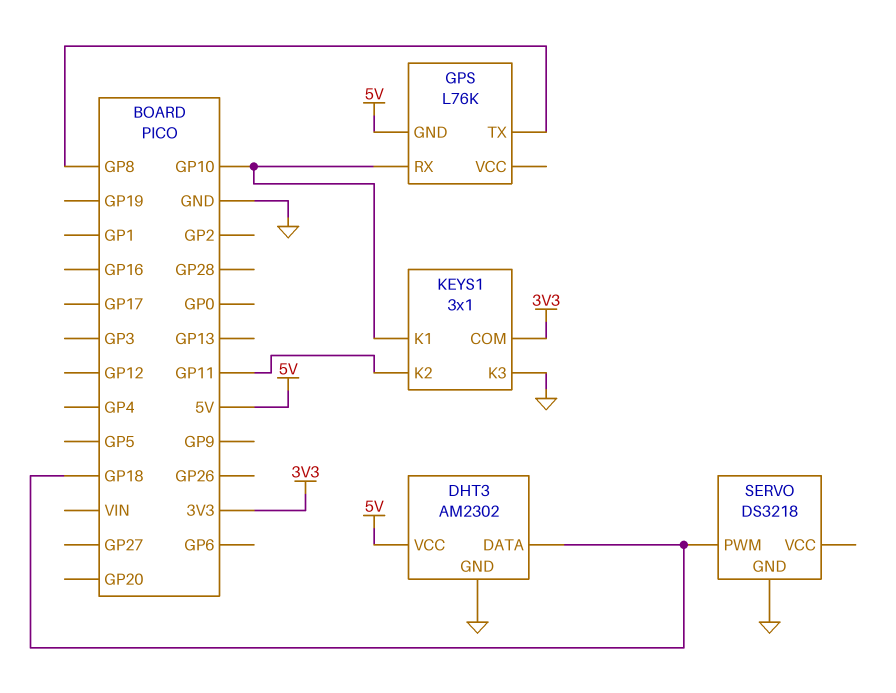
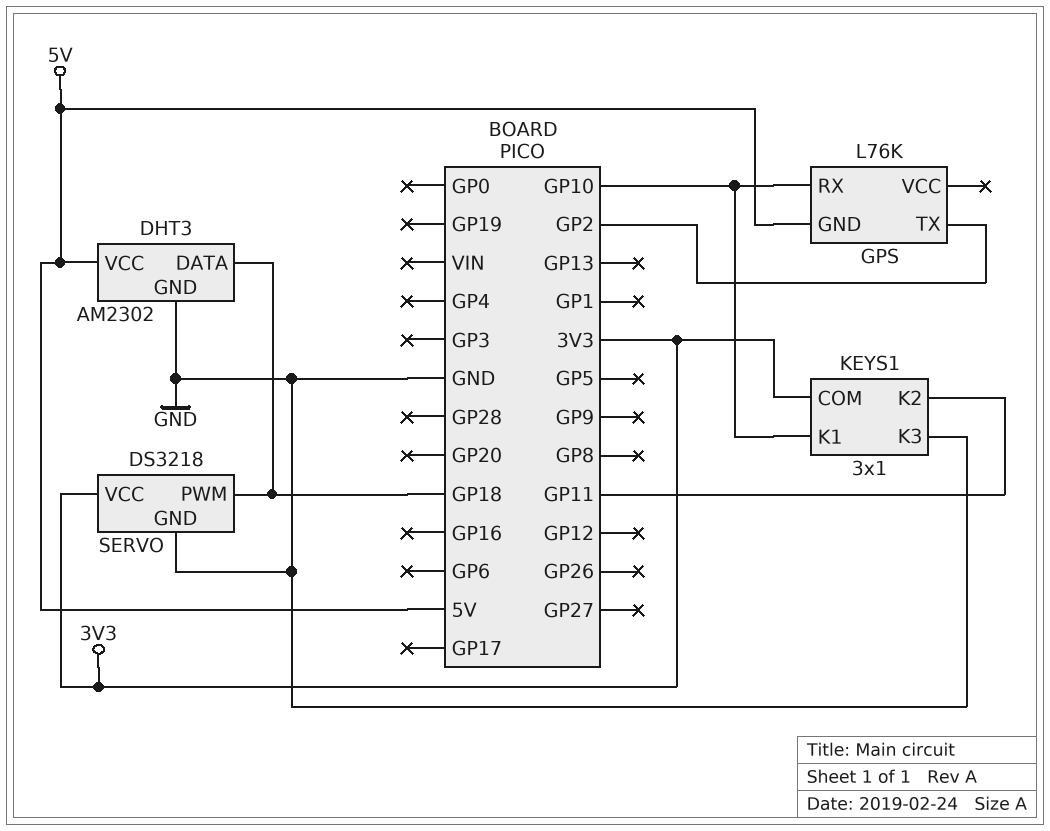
GPS pin TX: GP8 -> GP2
SERVO pin VCC: none -> 3V3

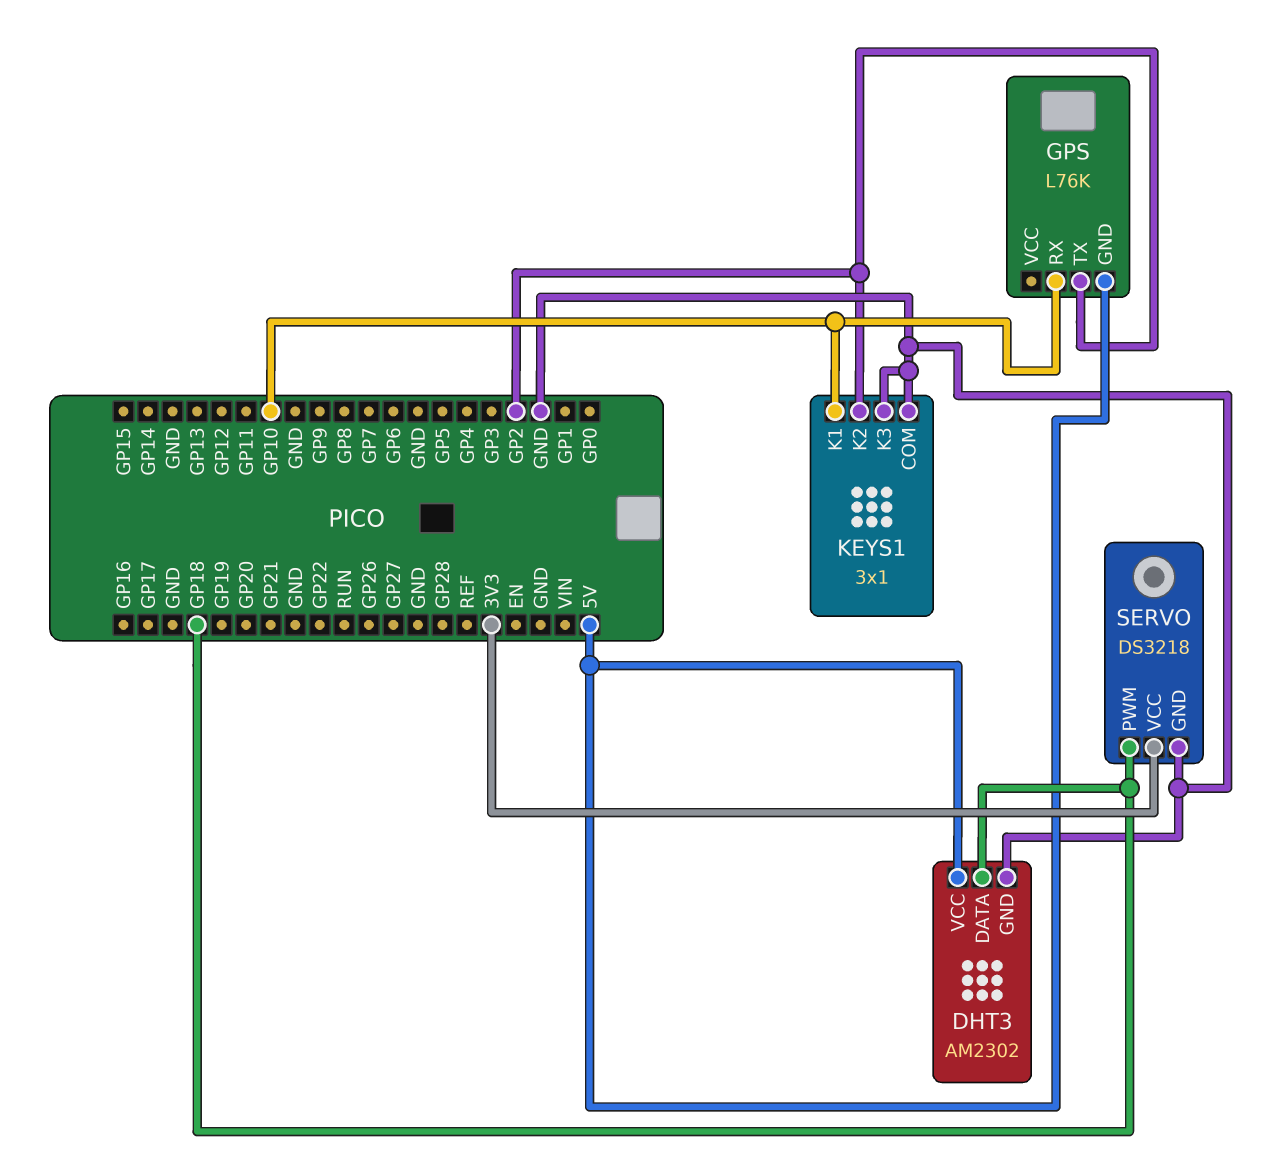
KEYS1 pin COM: 3V3 -> GND
KEYS1 pin K2: GP11 -> GP2

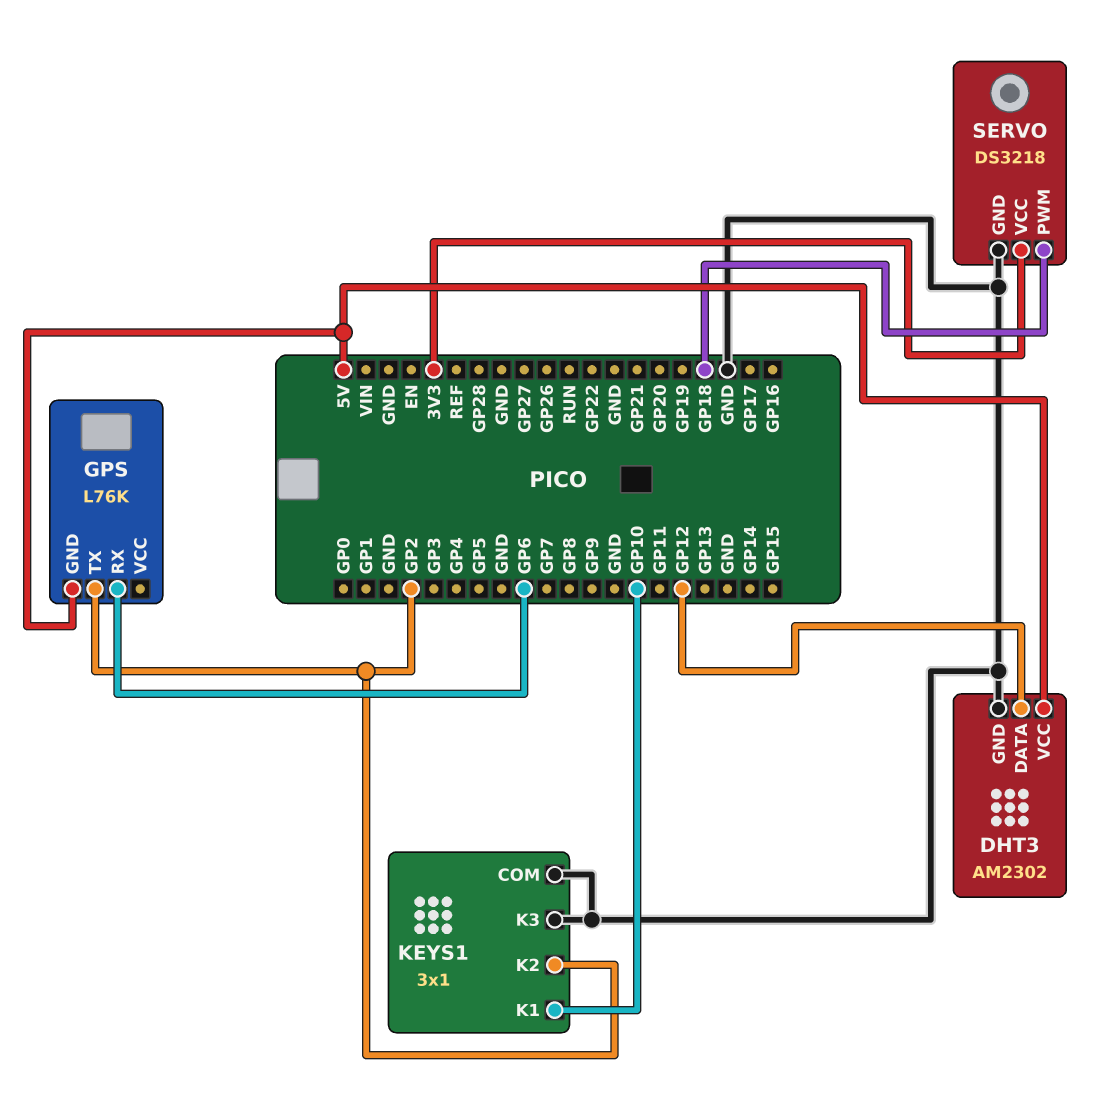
DHT3 pin DATA: GP18 -> GP12
GPS pin RX: GP10 -> GP6

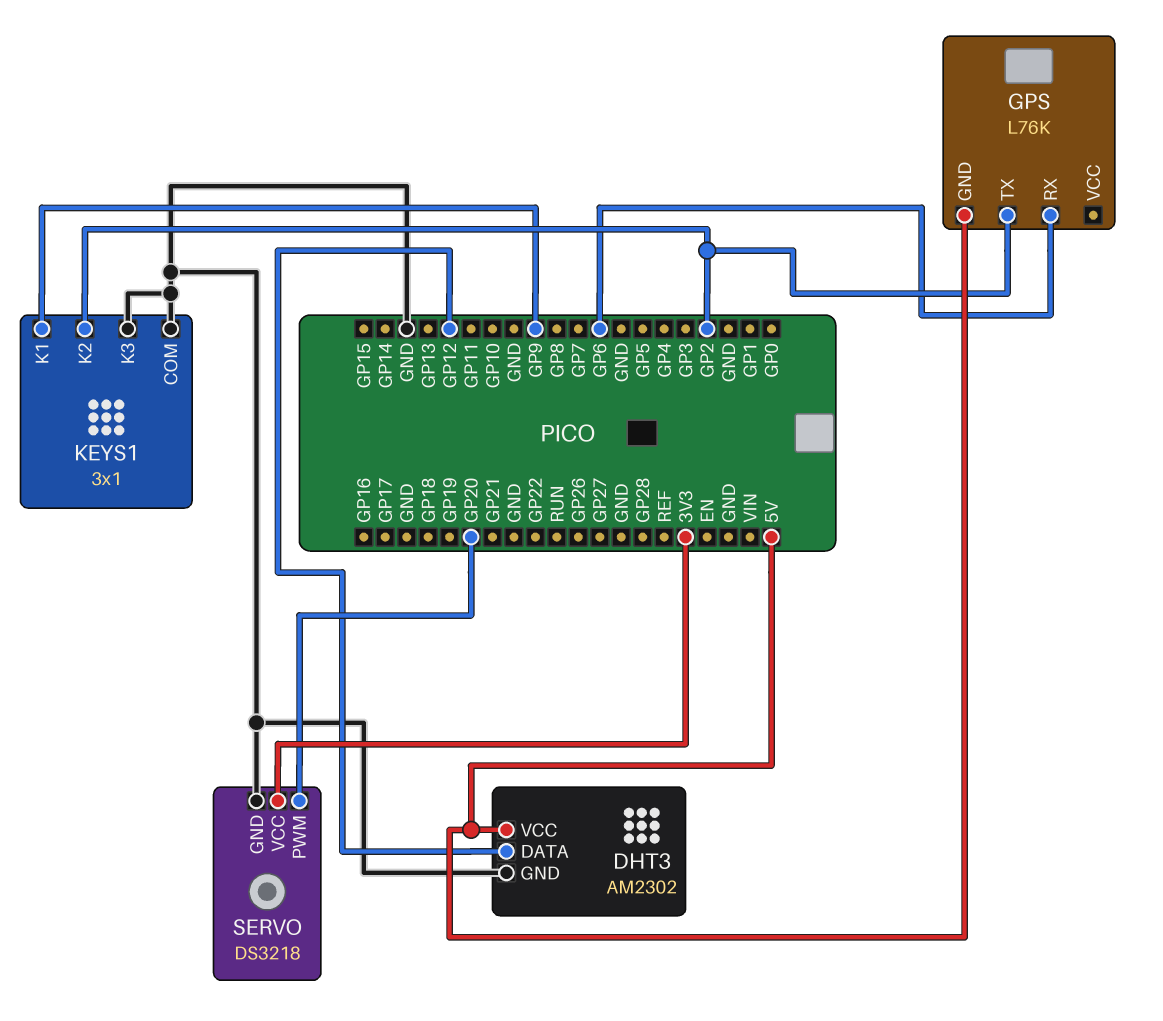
KEYS1 pin K1: GP10 -> GP9
SERVO pin PWM: GP18 -> GP20

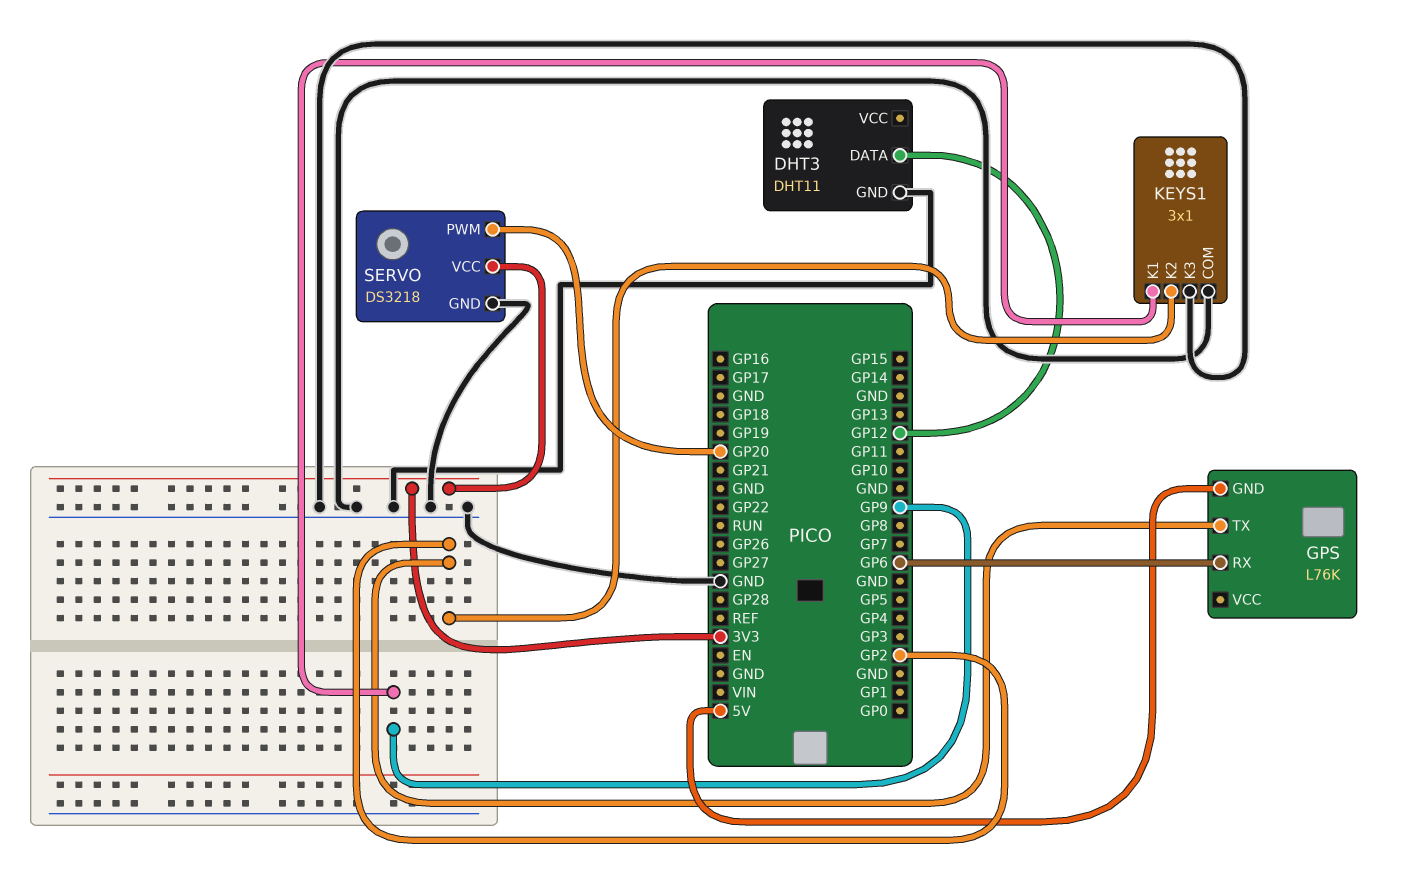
DHT3: AM2302 -> DHT11
DHT3 pin VCC: 5V -> none

